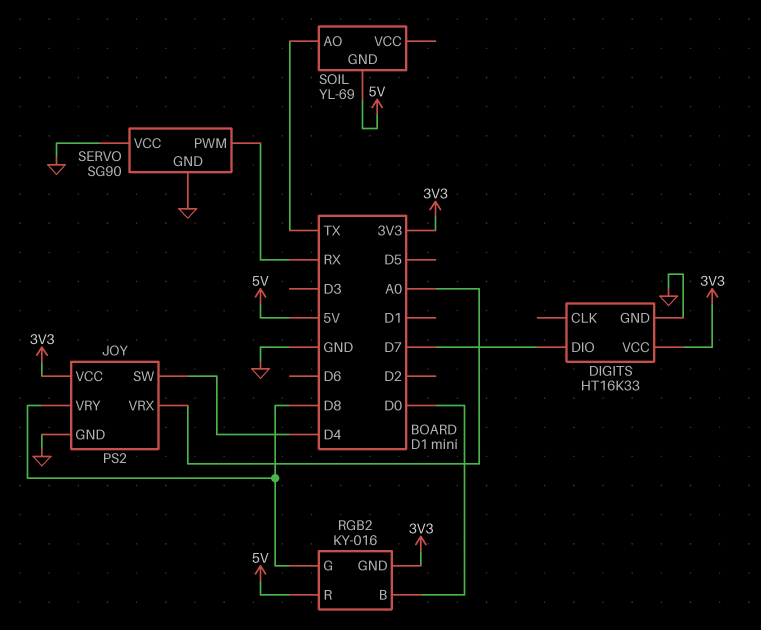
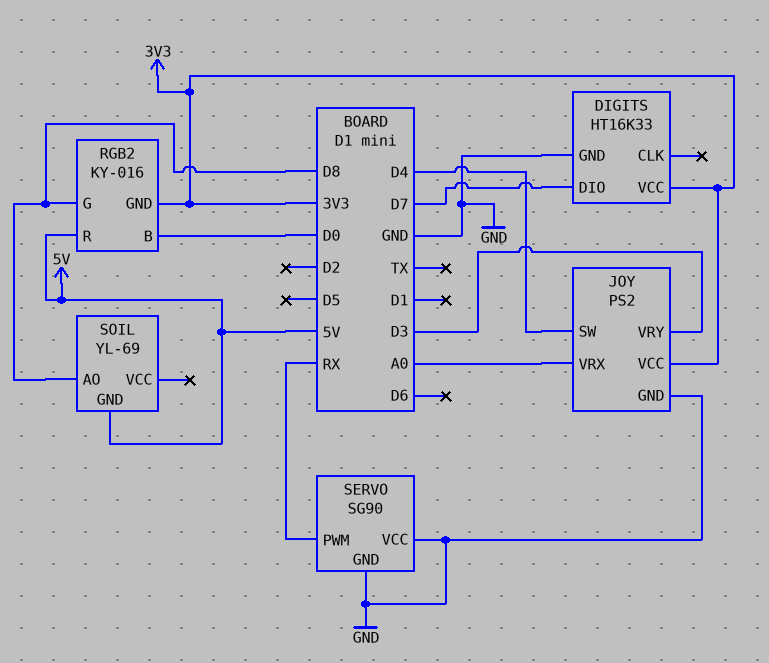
JOY pin VRY: D8 -> D3
SOIL pin AO: TX -> D8

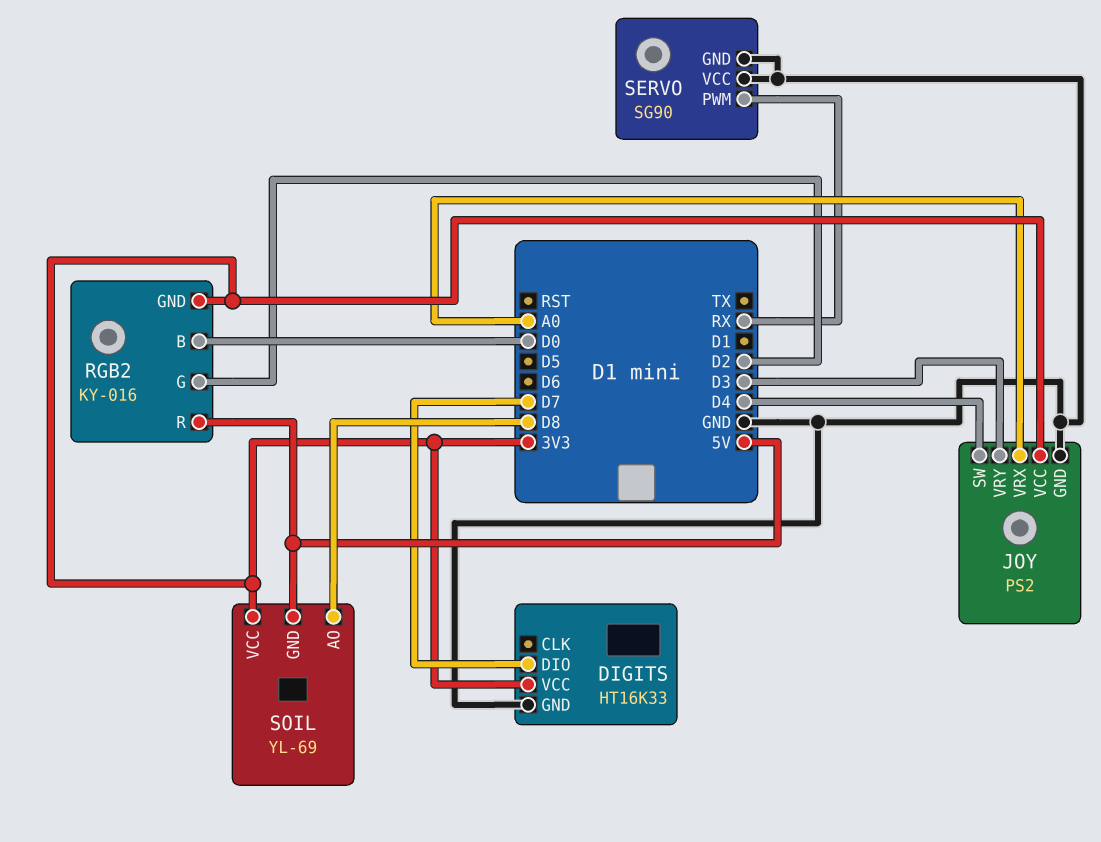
RGB2 pin G: D8 -> D2
SOIL pin VCC: none -> 3V3

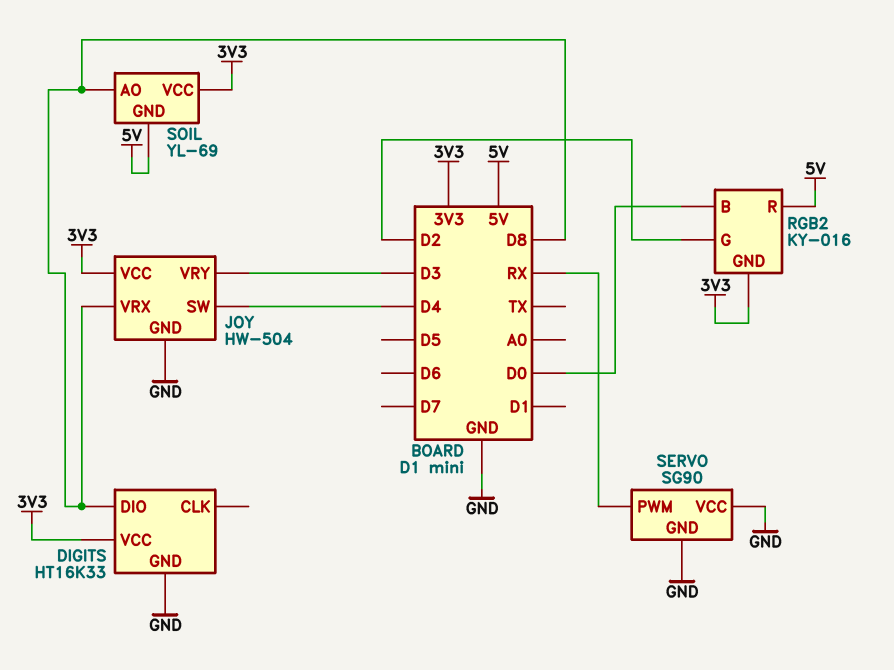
DIGITS pin DIO: D7 -> D8
JOY: PS2 -> HW-504
JOY pin VRX: A0 -> D8

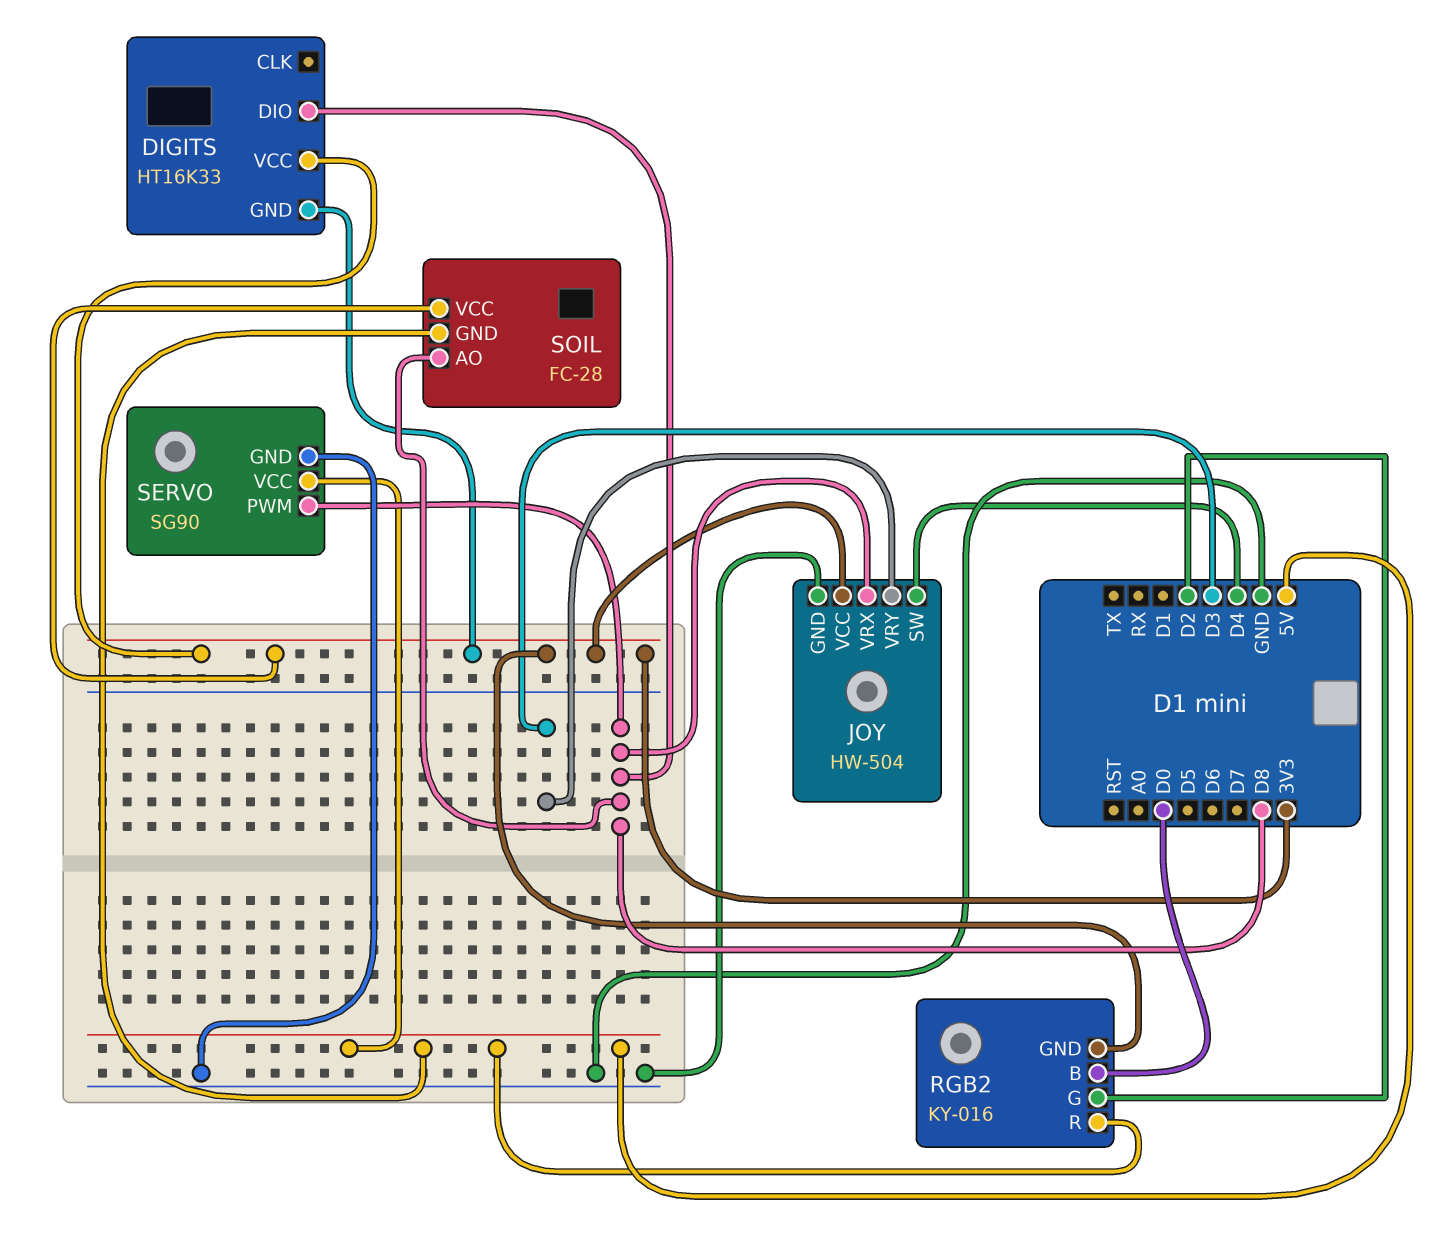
DIGITS pin GND: GND -> 3V3
SERVO pin PWM: RX -> D8
SERVO pin VCC: GND -> 5V
SOIL: YL-69 -> FC-28

